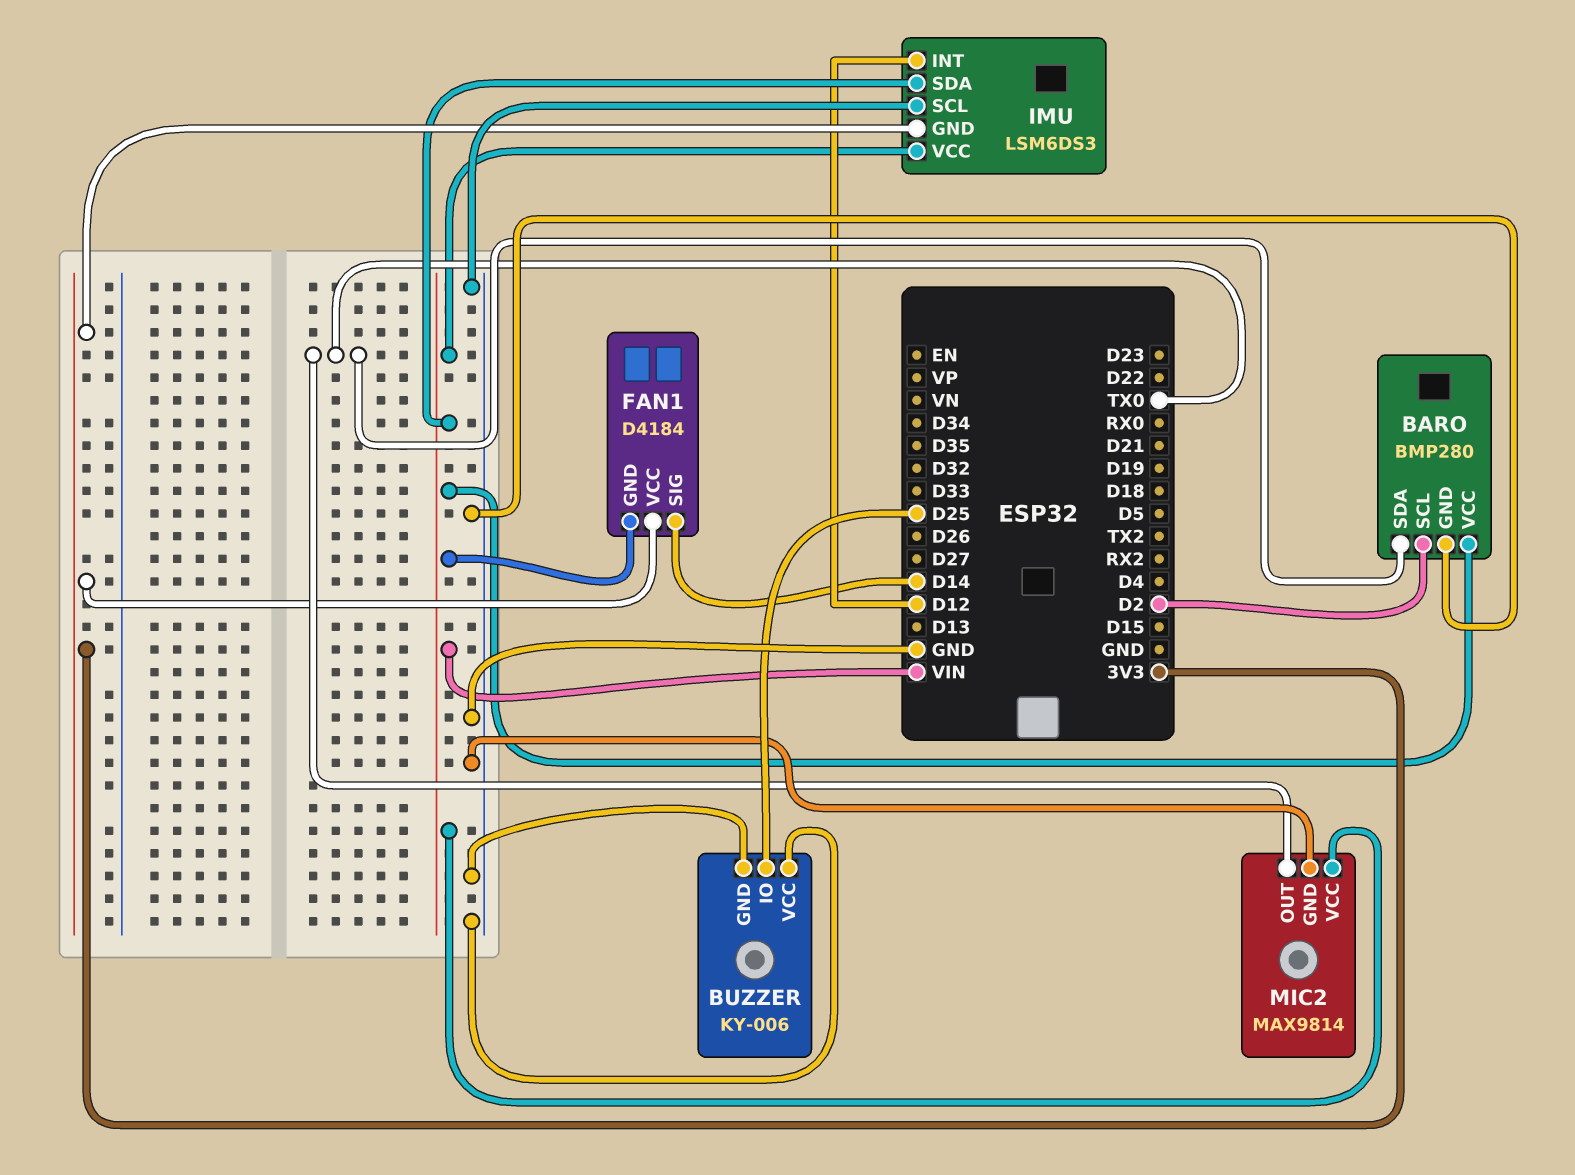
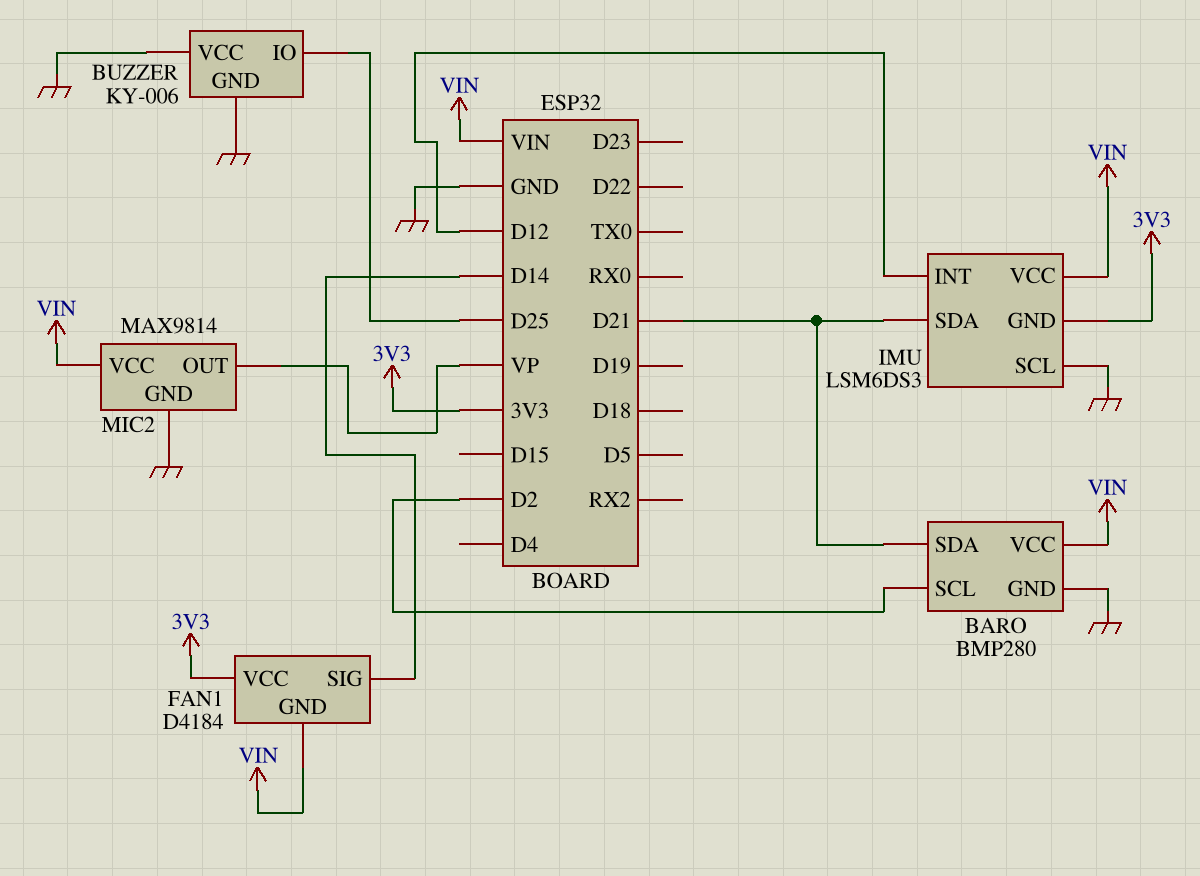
BARO pin SDA: TX0 -> D21
IMU pin SDA: VIN -> D21
MIC2 pin OUT: TX0 -> VP

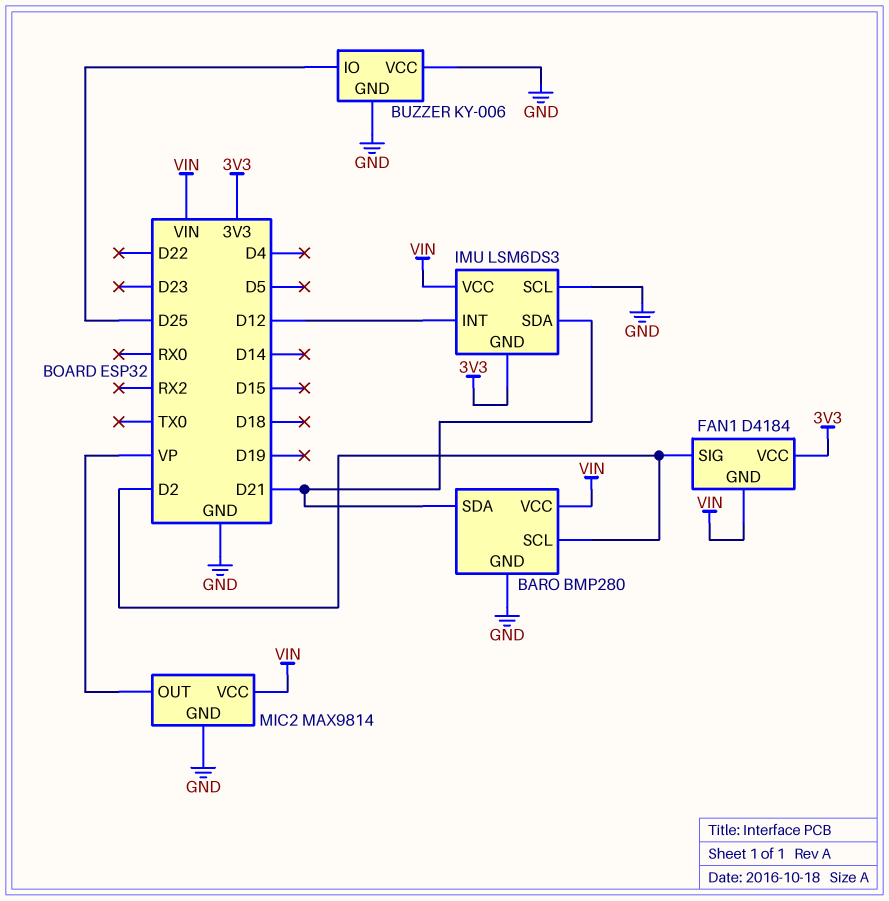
FAN1 pin SIG: D14 -> D2

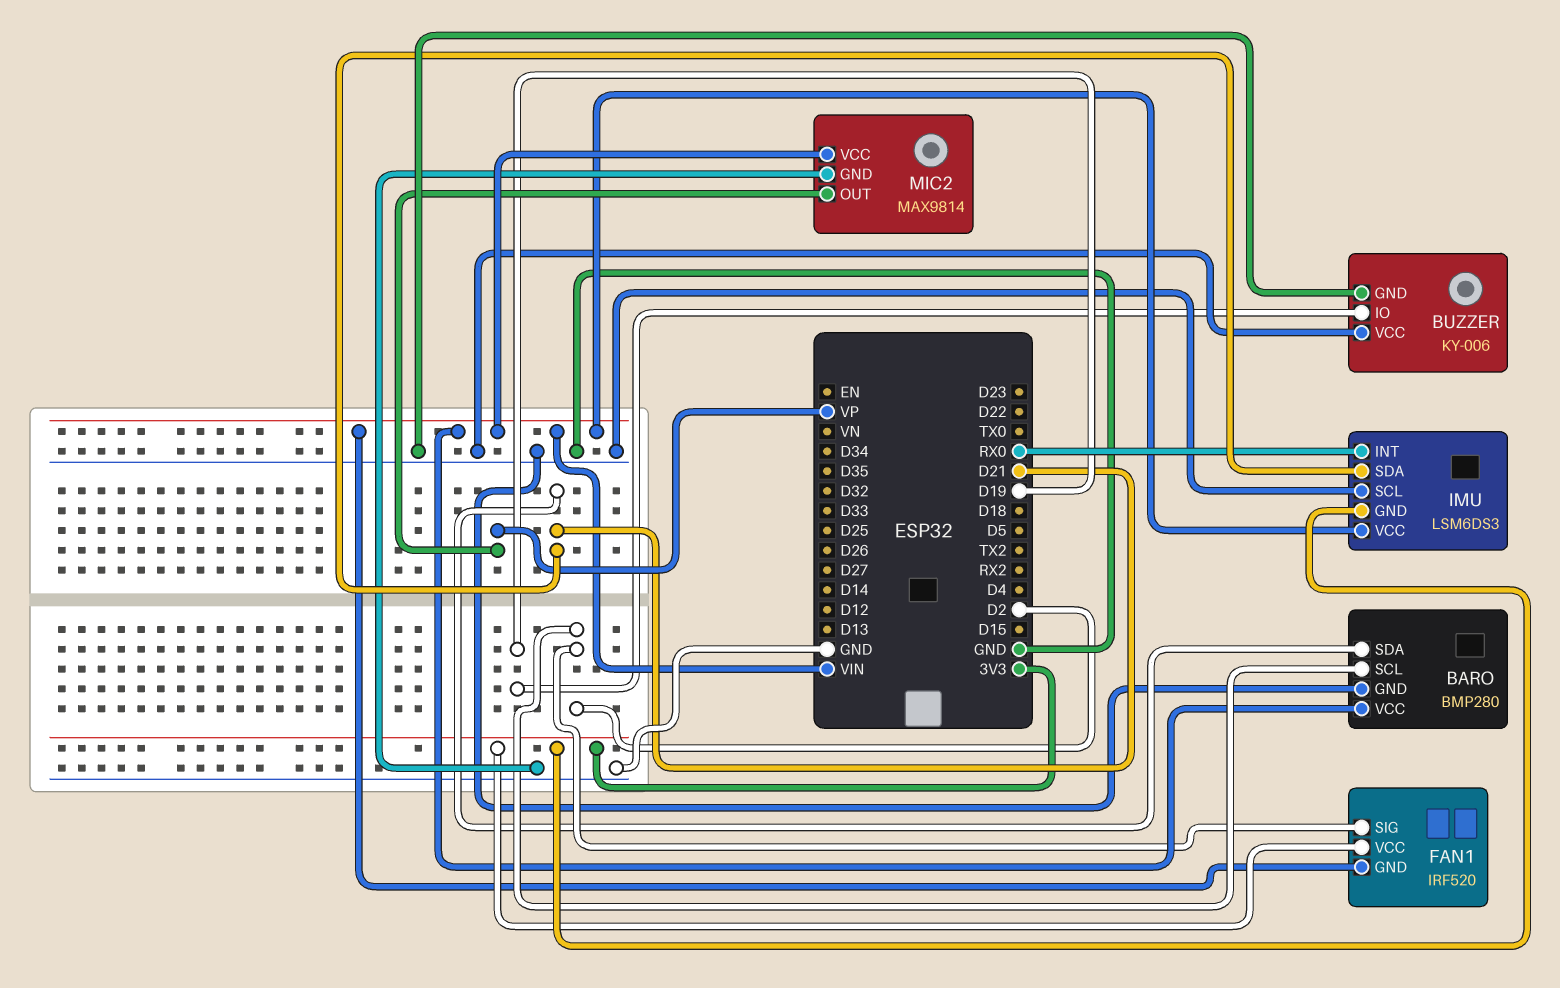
BUZZER pin IO: D25 -> D19
FAN1: D4184 -> IRF520
IMU pin INT: D12 -> RX0

